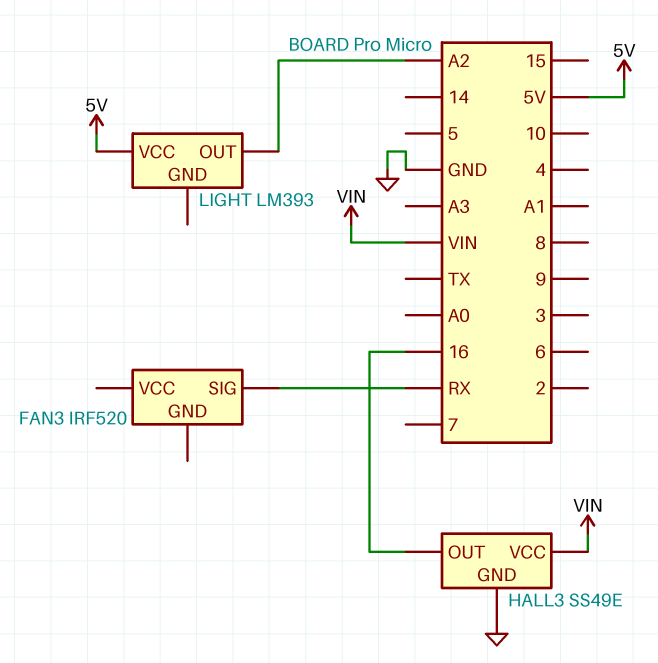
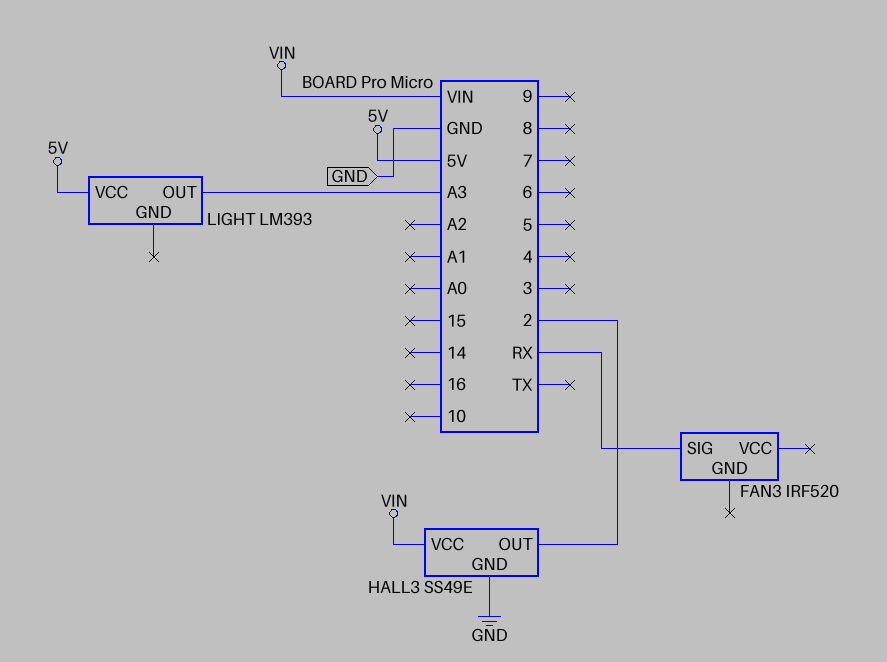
HALL3 pin OUT: 16 -> 2
LIGHT pin OUT: A2 -> A3

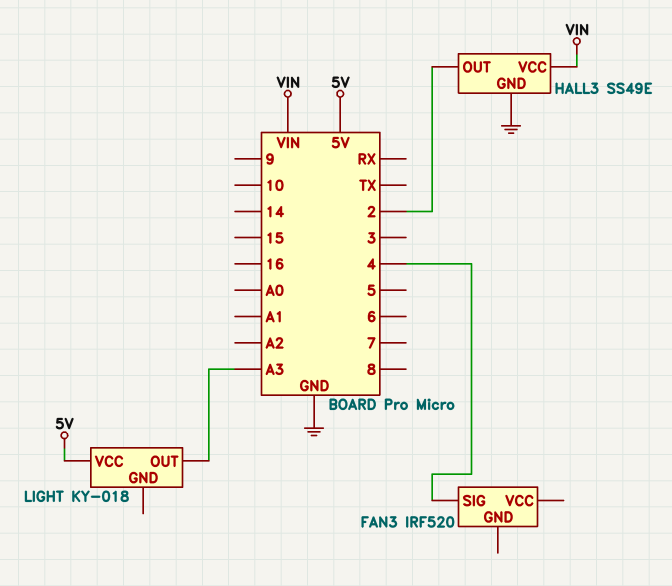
FAN3 pin SIG: RX -> 4
LIGHT: LM393 -> KY-018

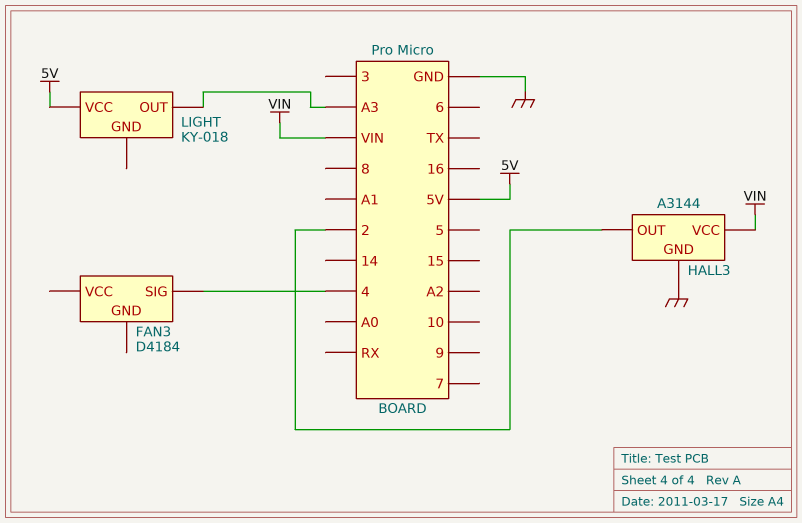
FAN3: IRF520 -> D4184
HALL3: SS49E -> A3144

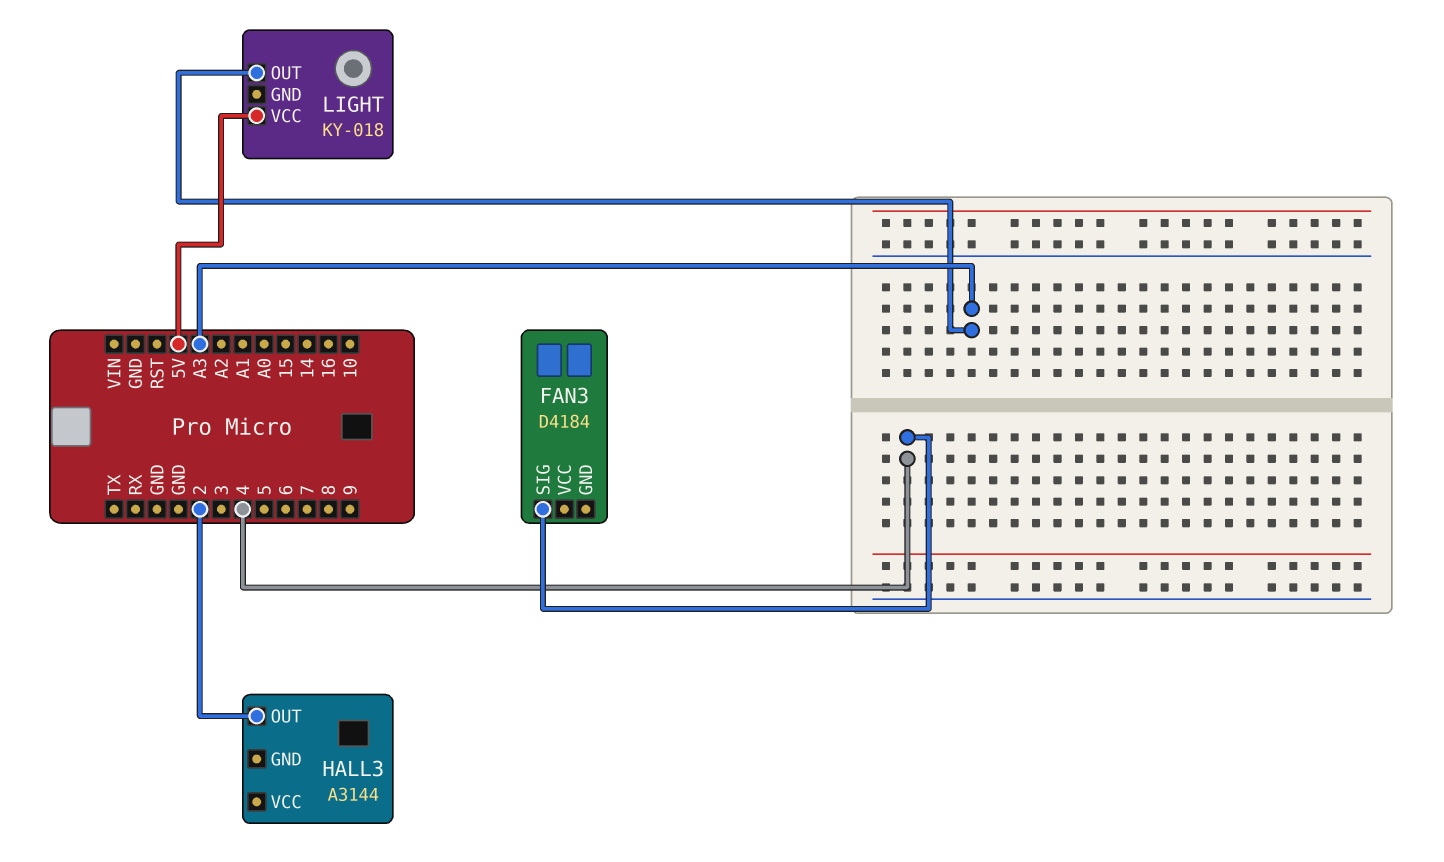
HALL3 pin GND: GND -> none
HALL3 pin VCC: VIN -> none

